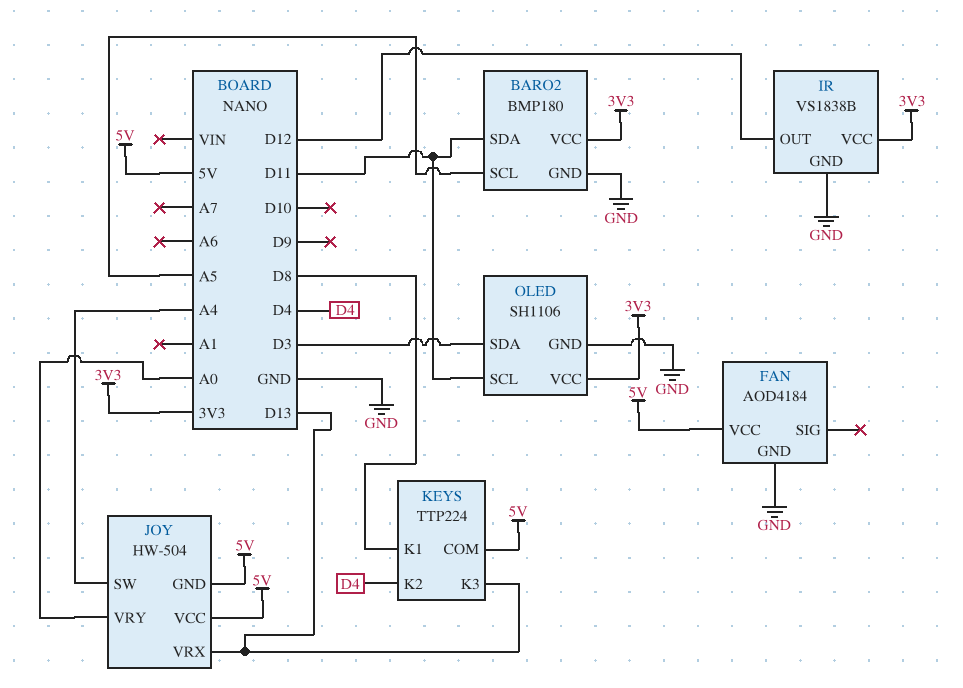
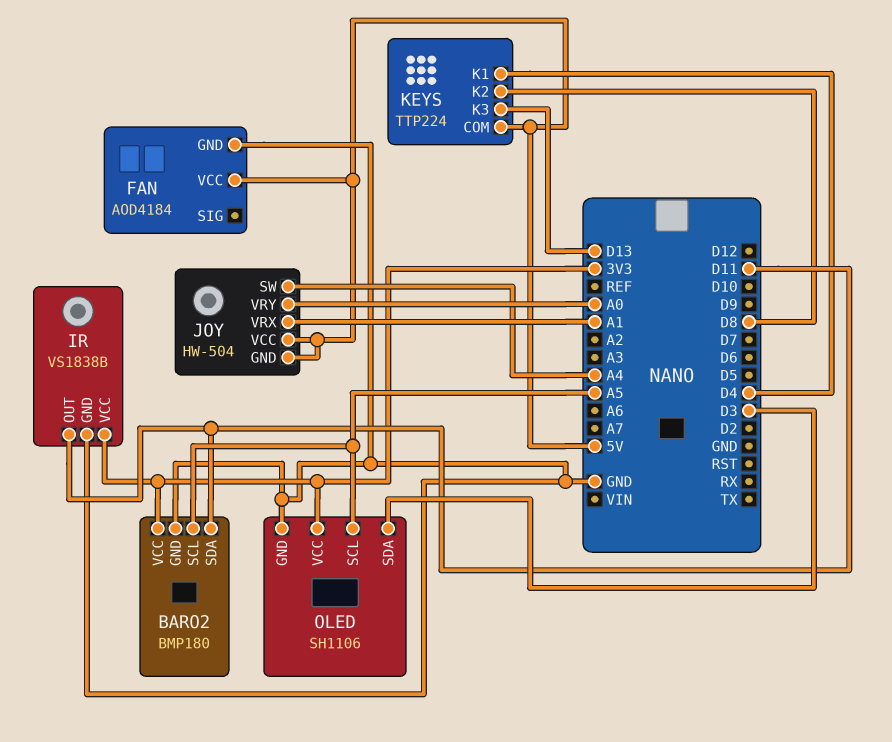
IR pin OUT: D12 -> D11
JOY pin VRX: D13 -> A1
KEYS pin K1: D8 -> D4
KEYS pin K2: D4 -> D8
OLED pin SCL: D11 -> A5

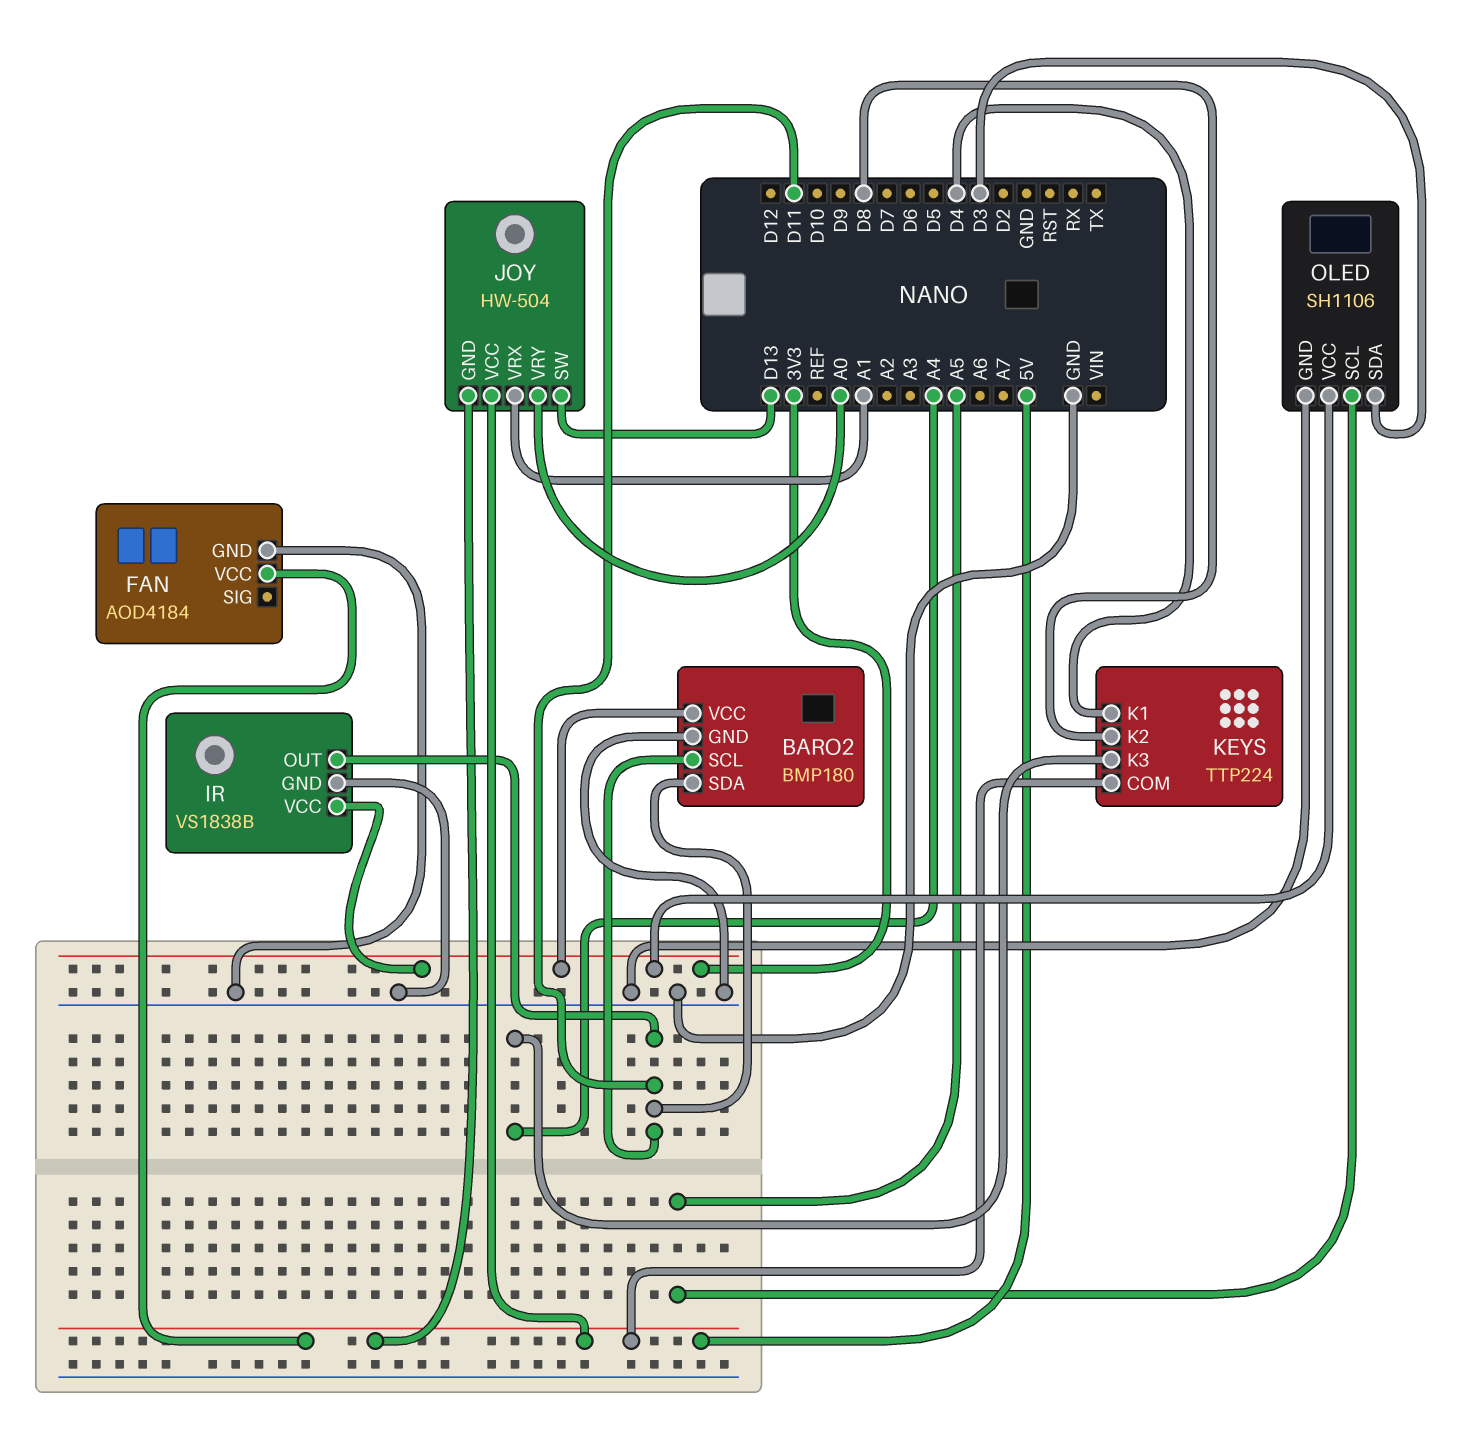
BARO2 pin SCL: A5 -> D11
JOY pin SW: A4 -> D13
KEYS pin K3: D13 -> A4

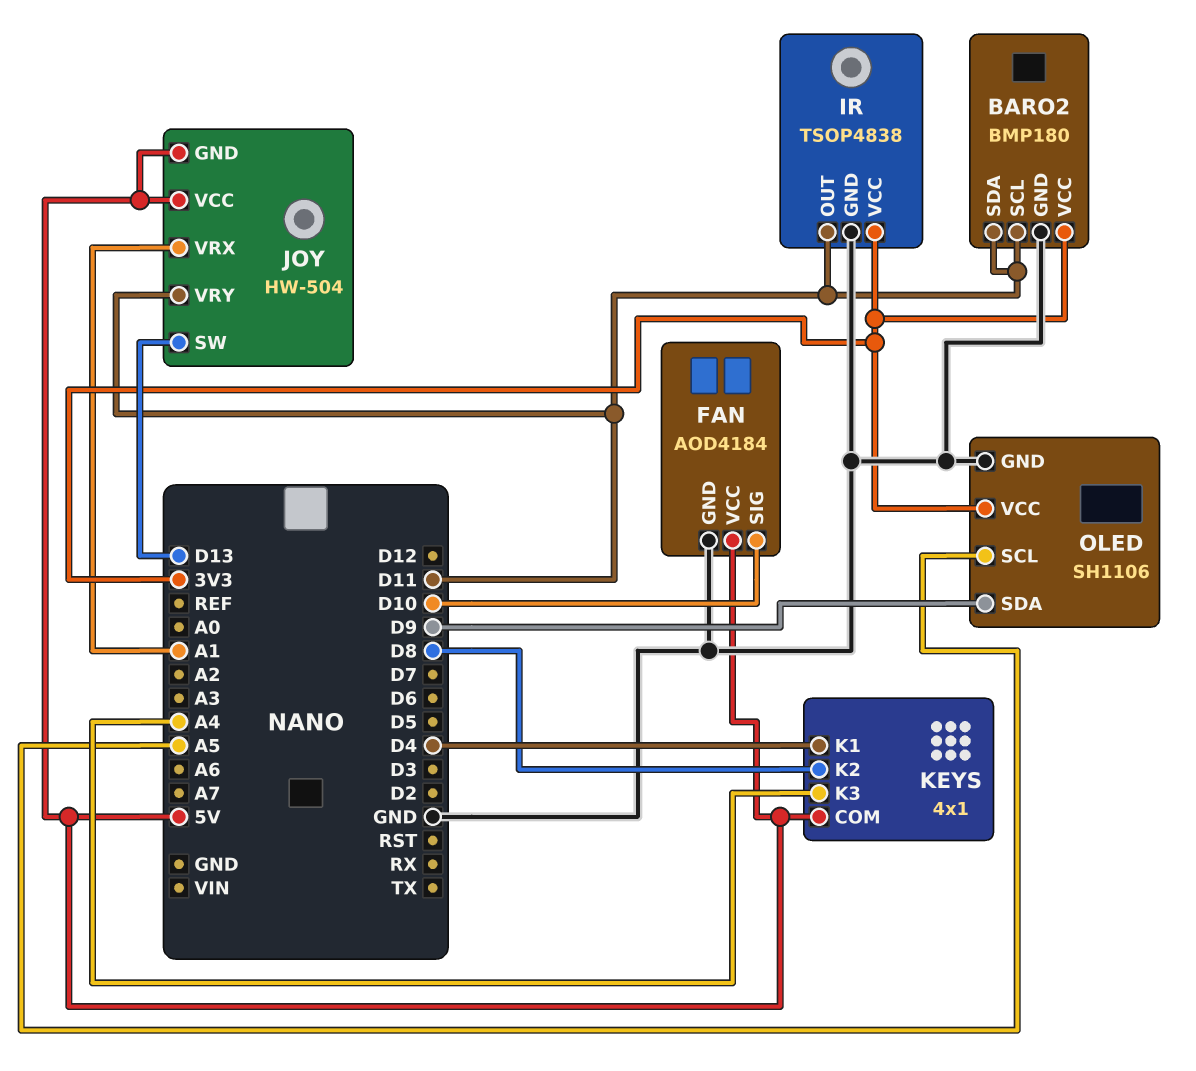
FAN pin SIG: none -> D10
IR: VS1838B -> TSOP4838
JOY pin VRY: A0 -> D11
KEYS: TTP224 -> 4x1
OLED pin SDA: D3 -> D9

